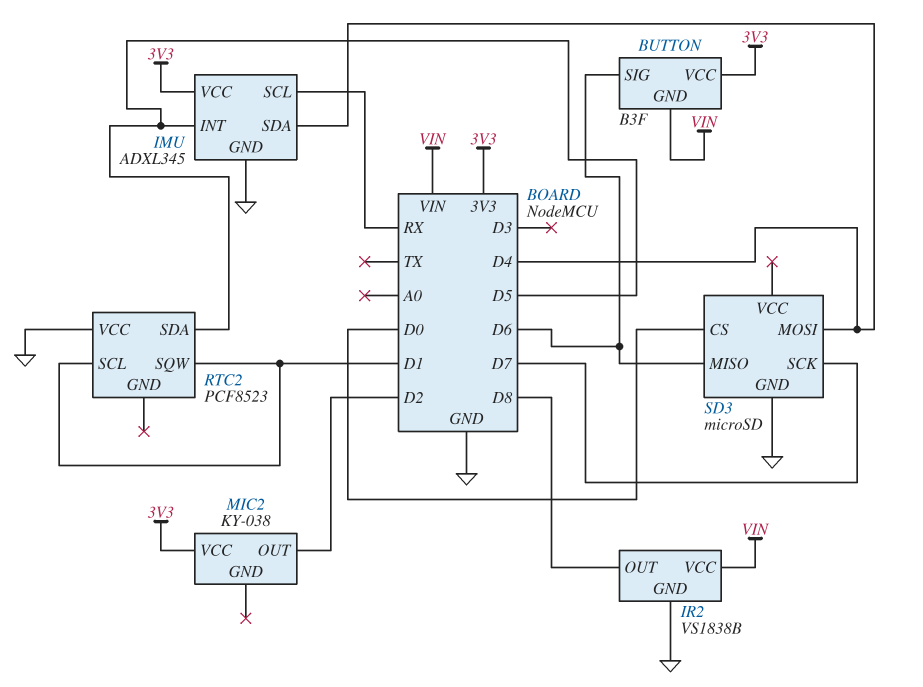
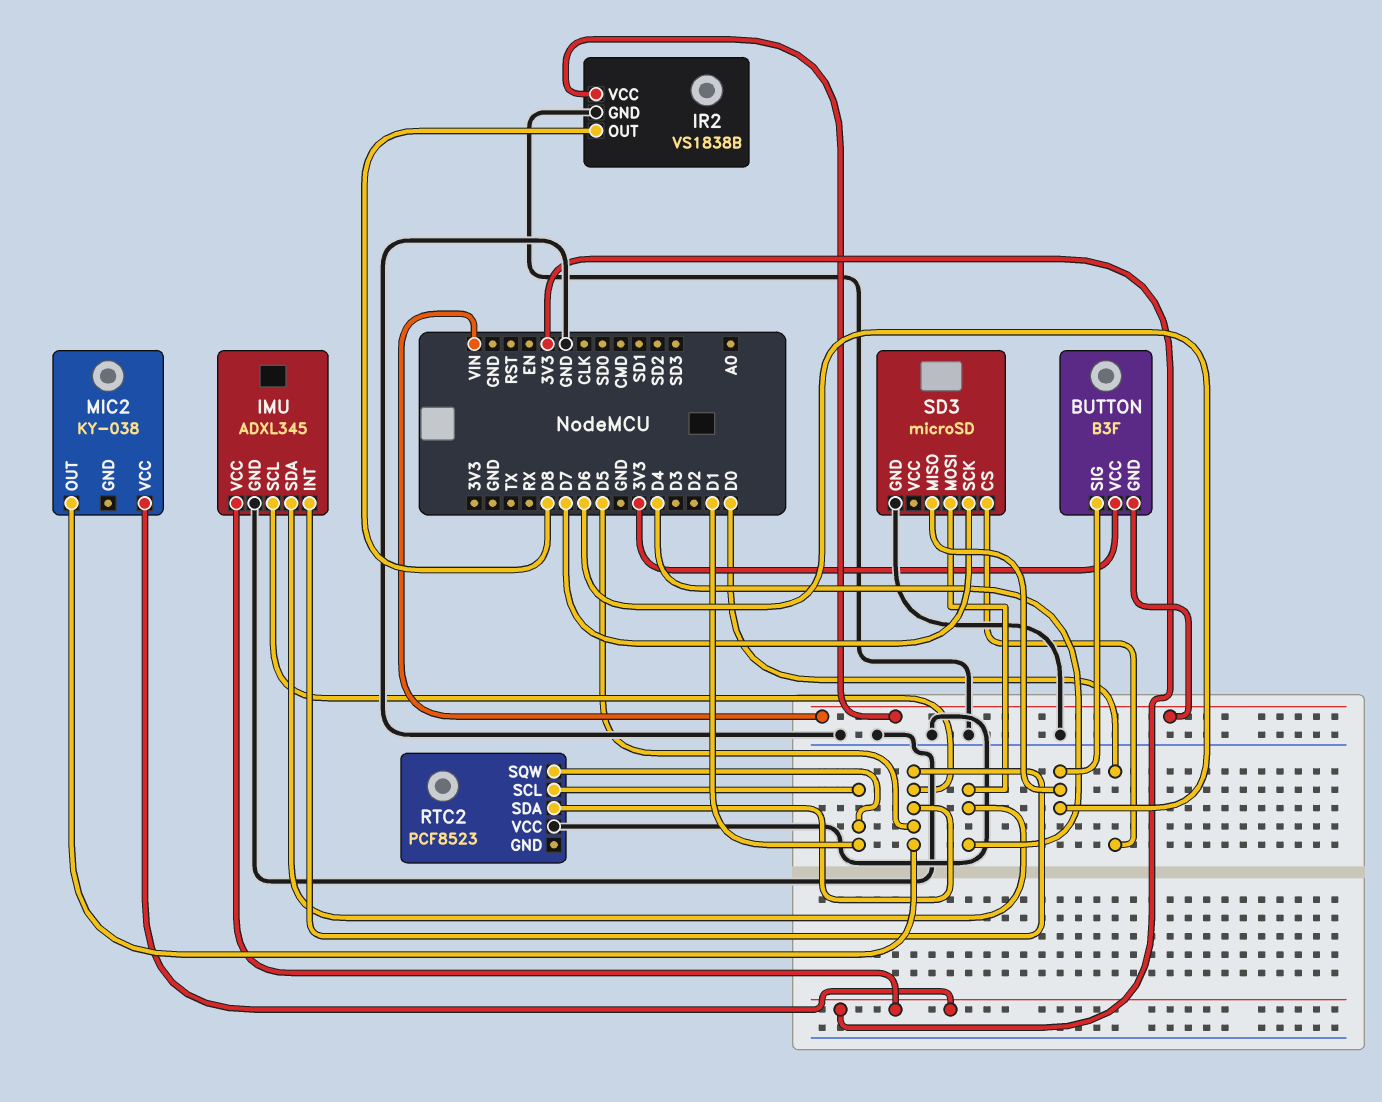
IMU pin SCL: RX -> D5
MIC2 pin OUT: D2 -> D5

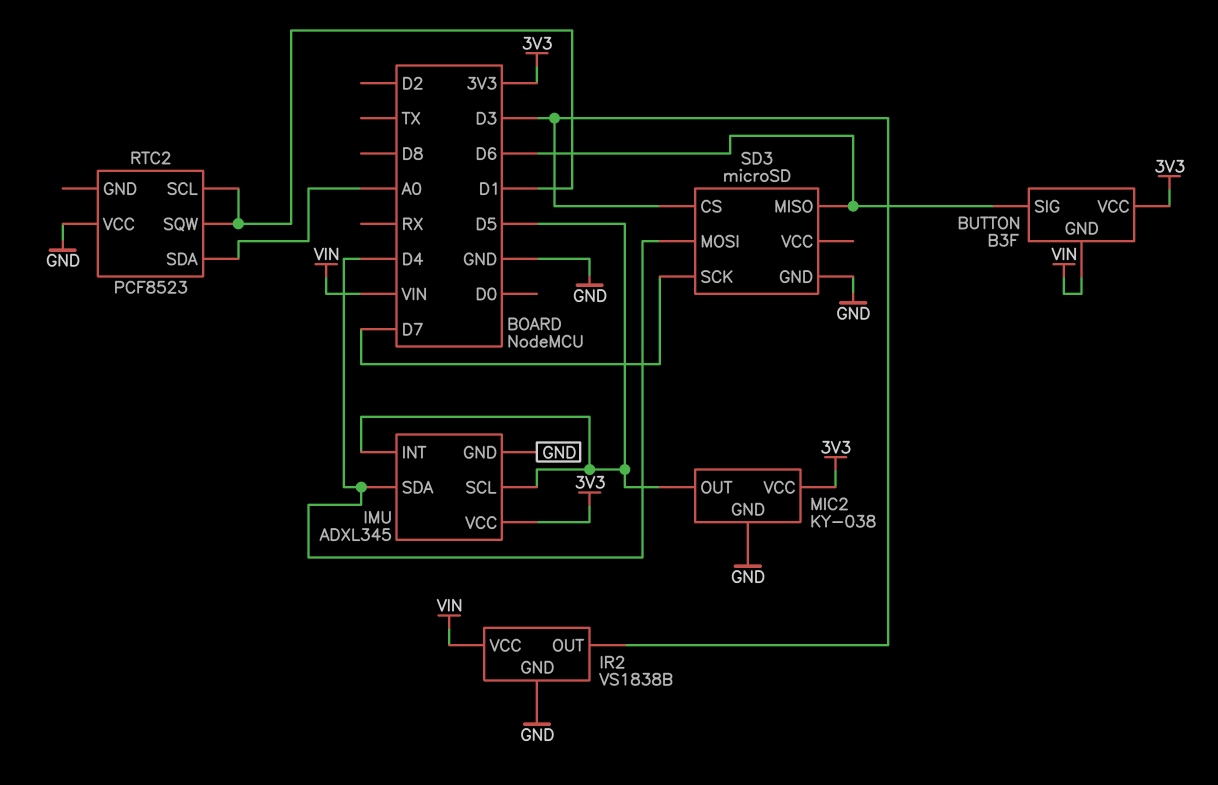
IR2 pin OUT: D8 -> D3
MIC2 pin GND: none -> GND
RTC2 pin SDA: D5 -> A0
SD3 pin CS: D0 -> D3

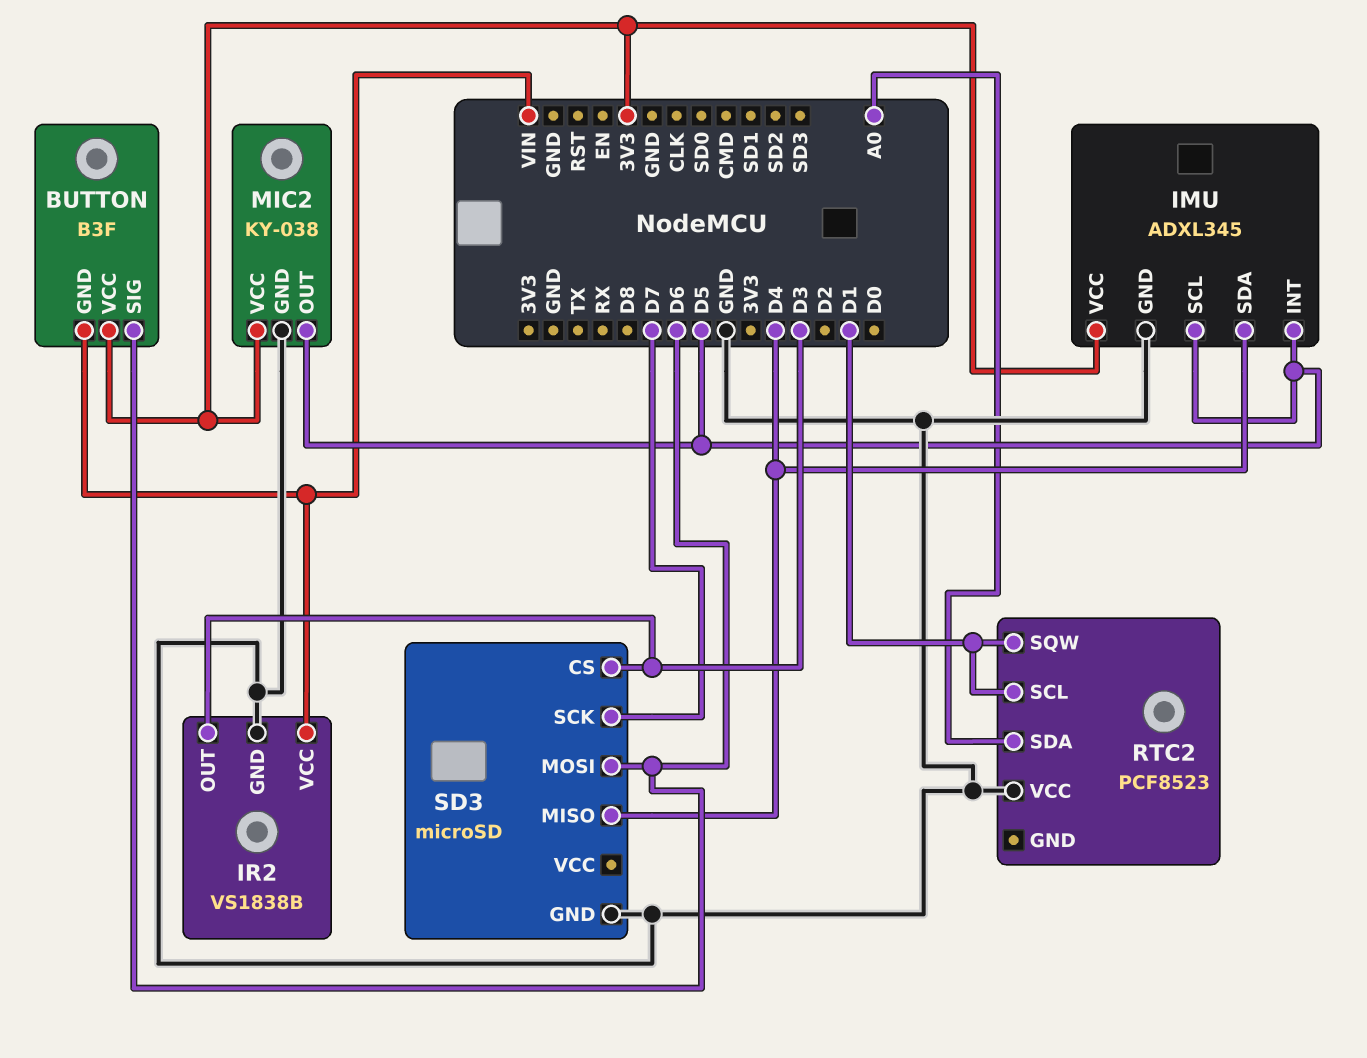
SD3 pin MISO: D6 -> D4
SD3 pin MOSI: D4 -> D6

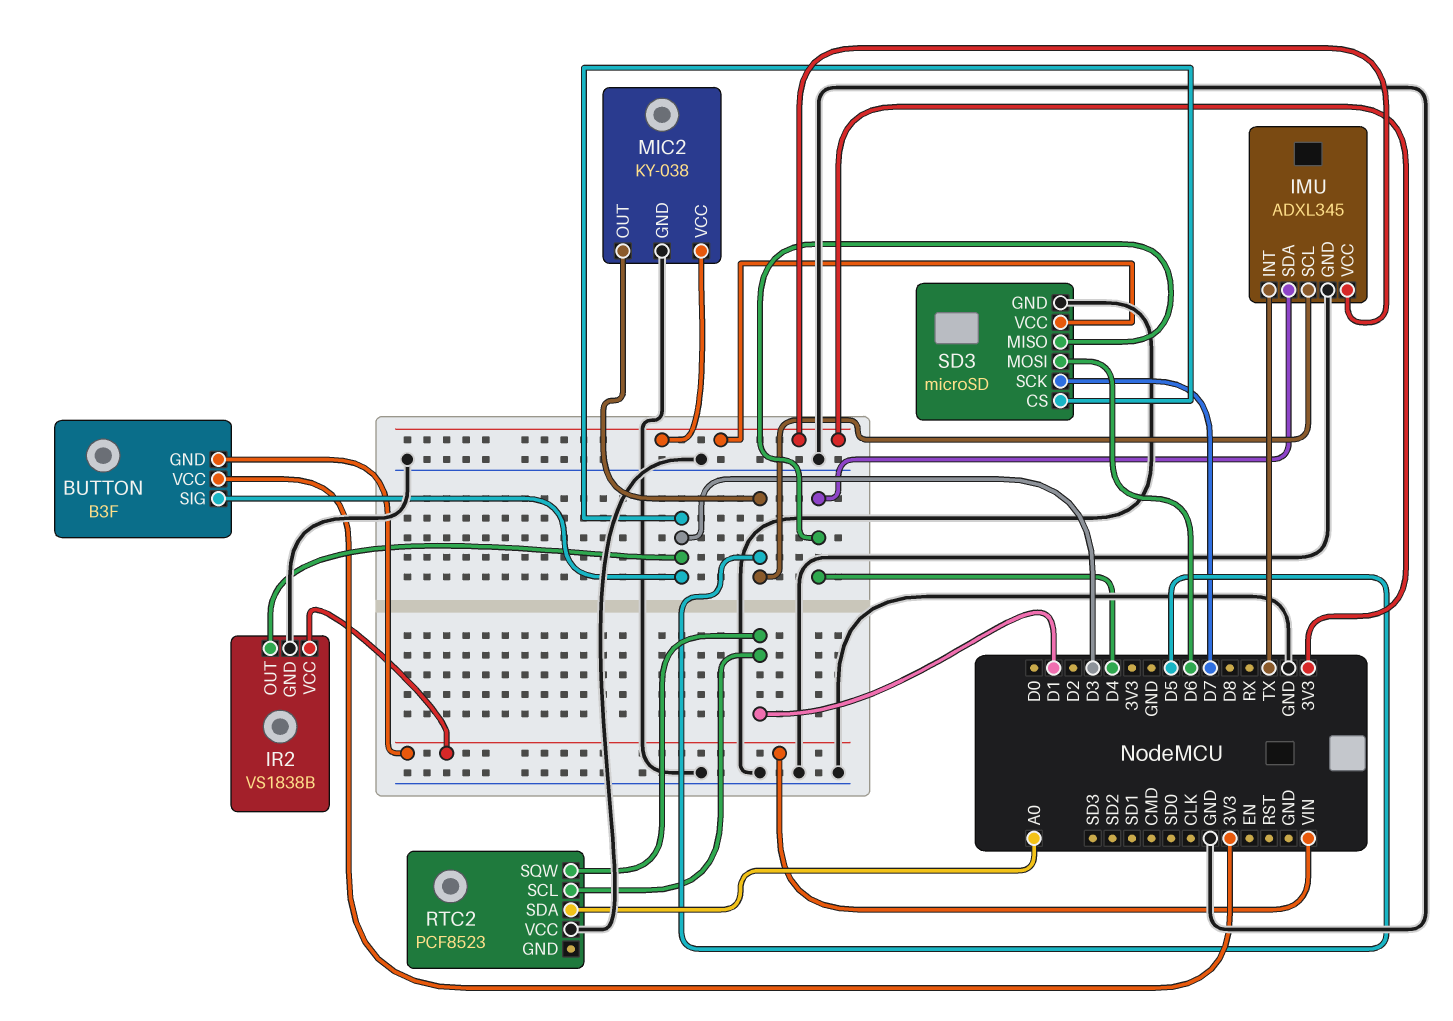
BUTTON pin SIG: D6 -> D3
IMU pin INT: D5 -> TX
SD3 pin VCC: none -> 3V3

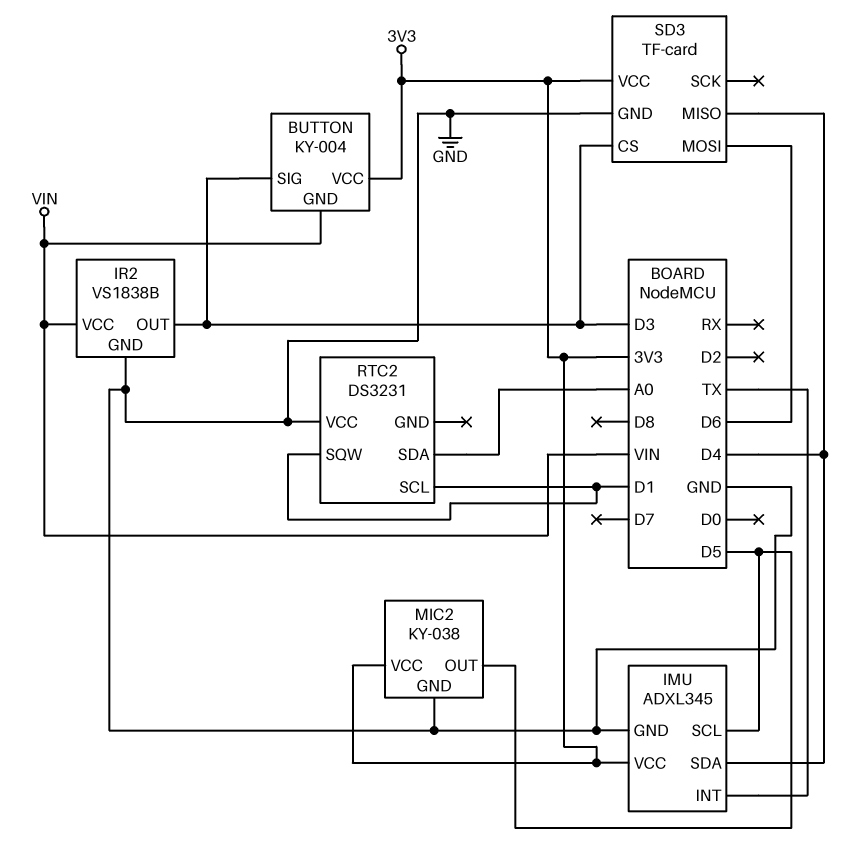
BUTTON: B3F -> KY-004
RTC2: PCF8523 -> DS3231
SD3: microSD -> TF-card
SD3 pin SCK: D7 -> none

